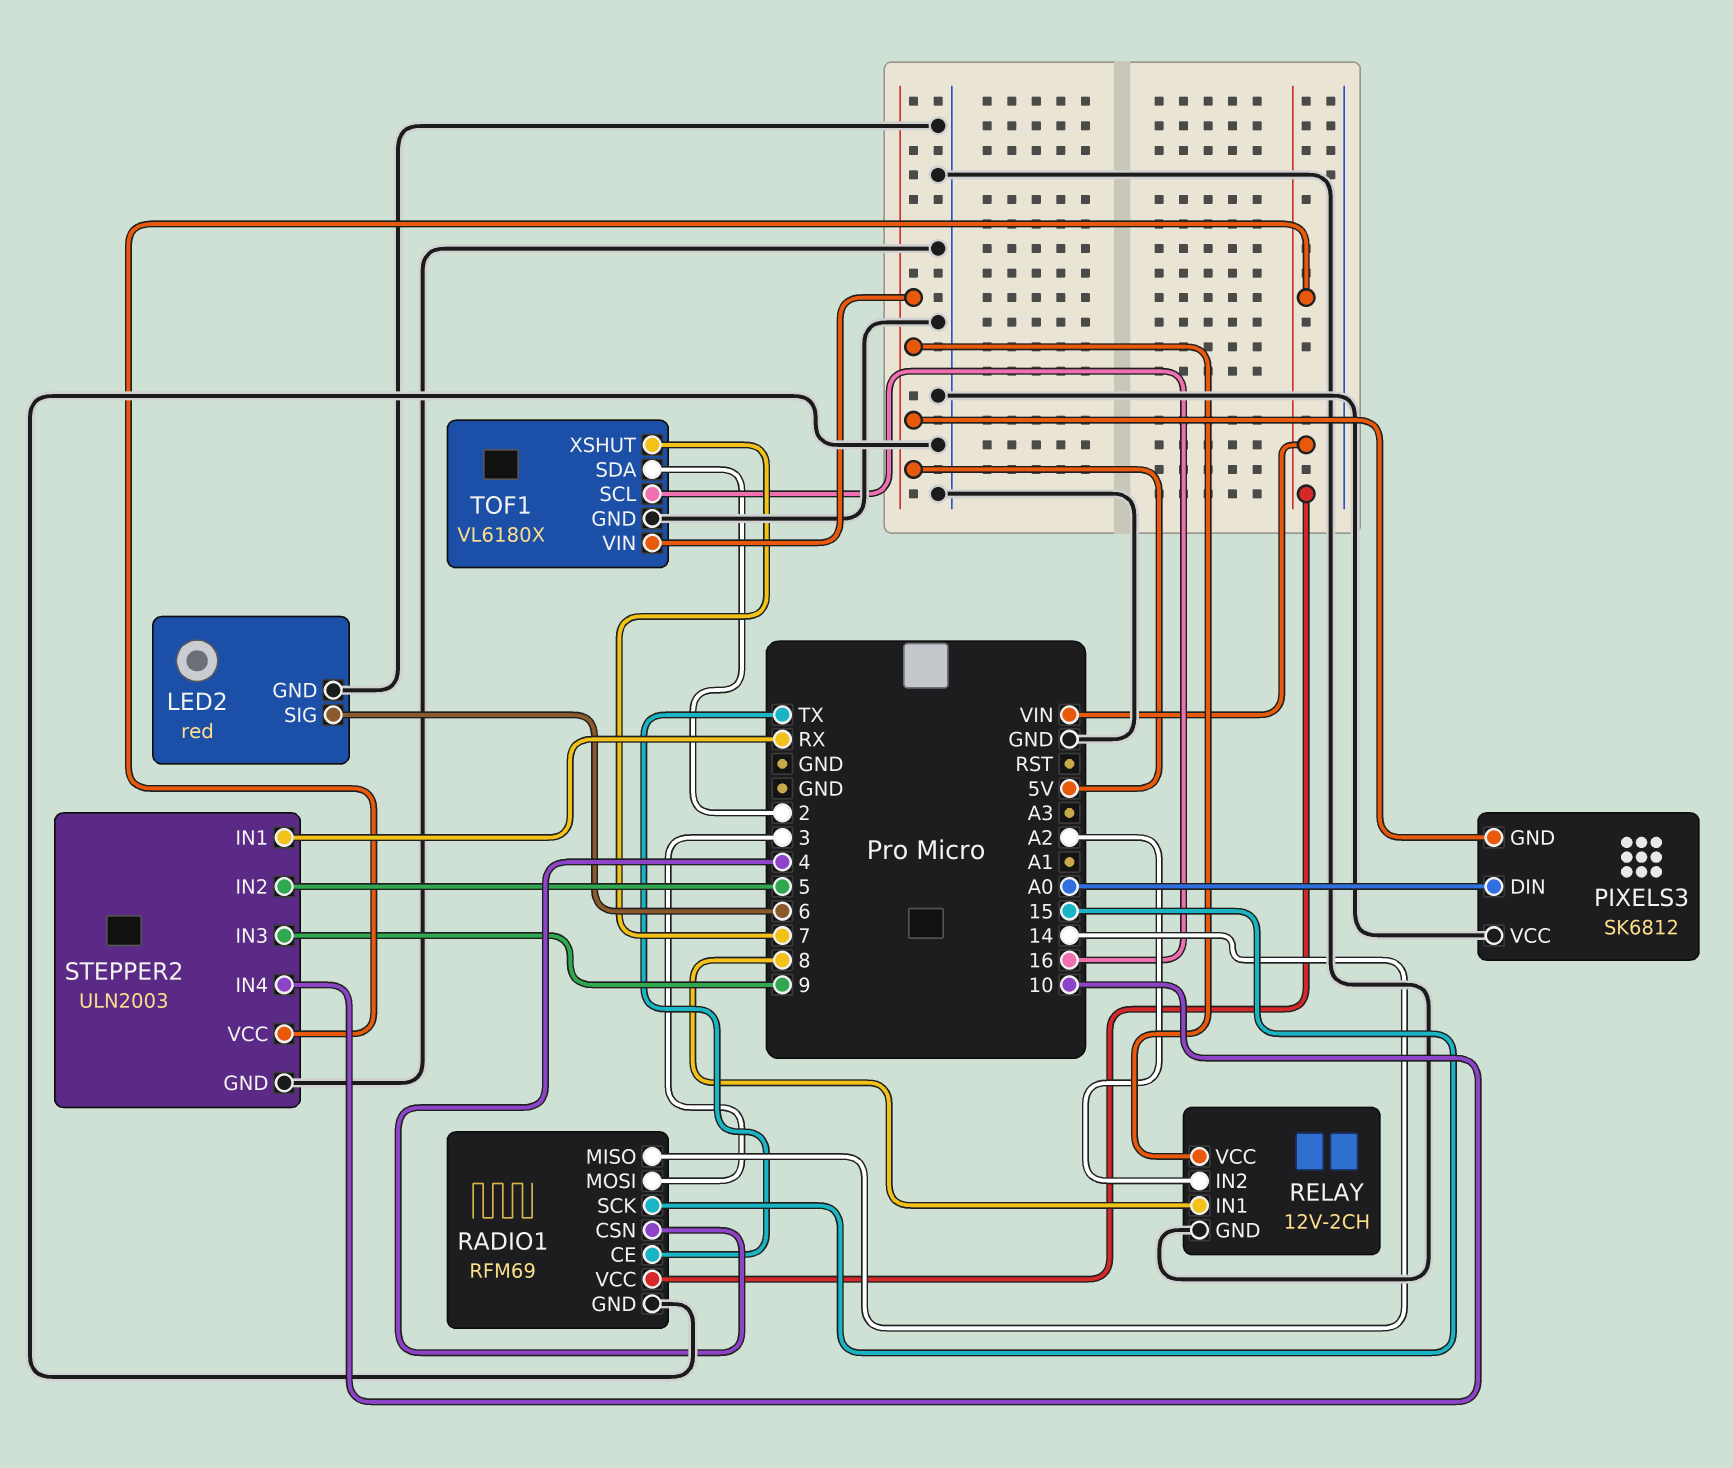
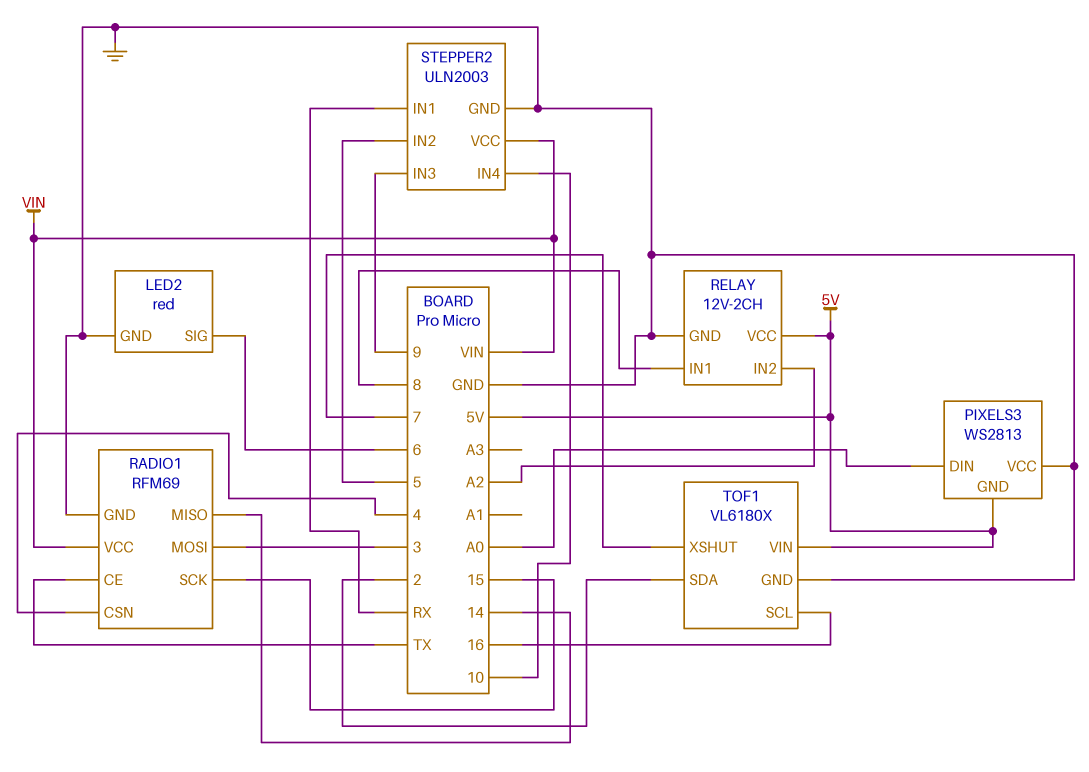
PIXELS3: SK6812 -> WS2813

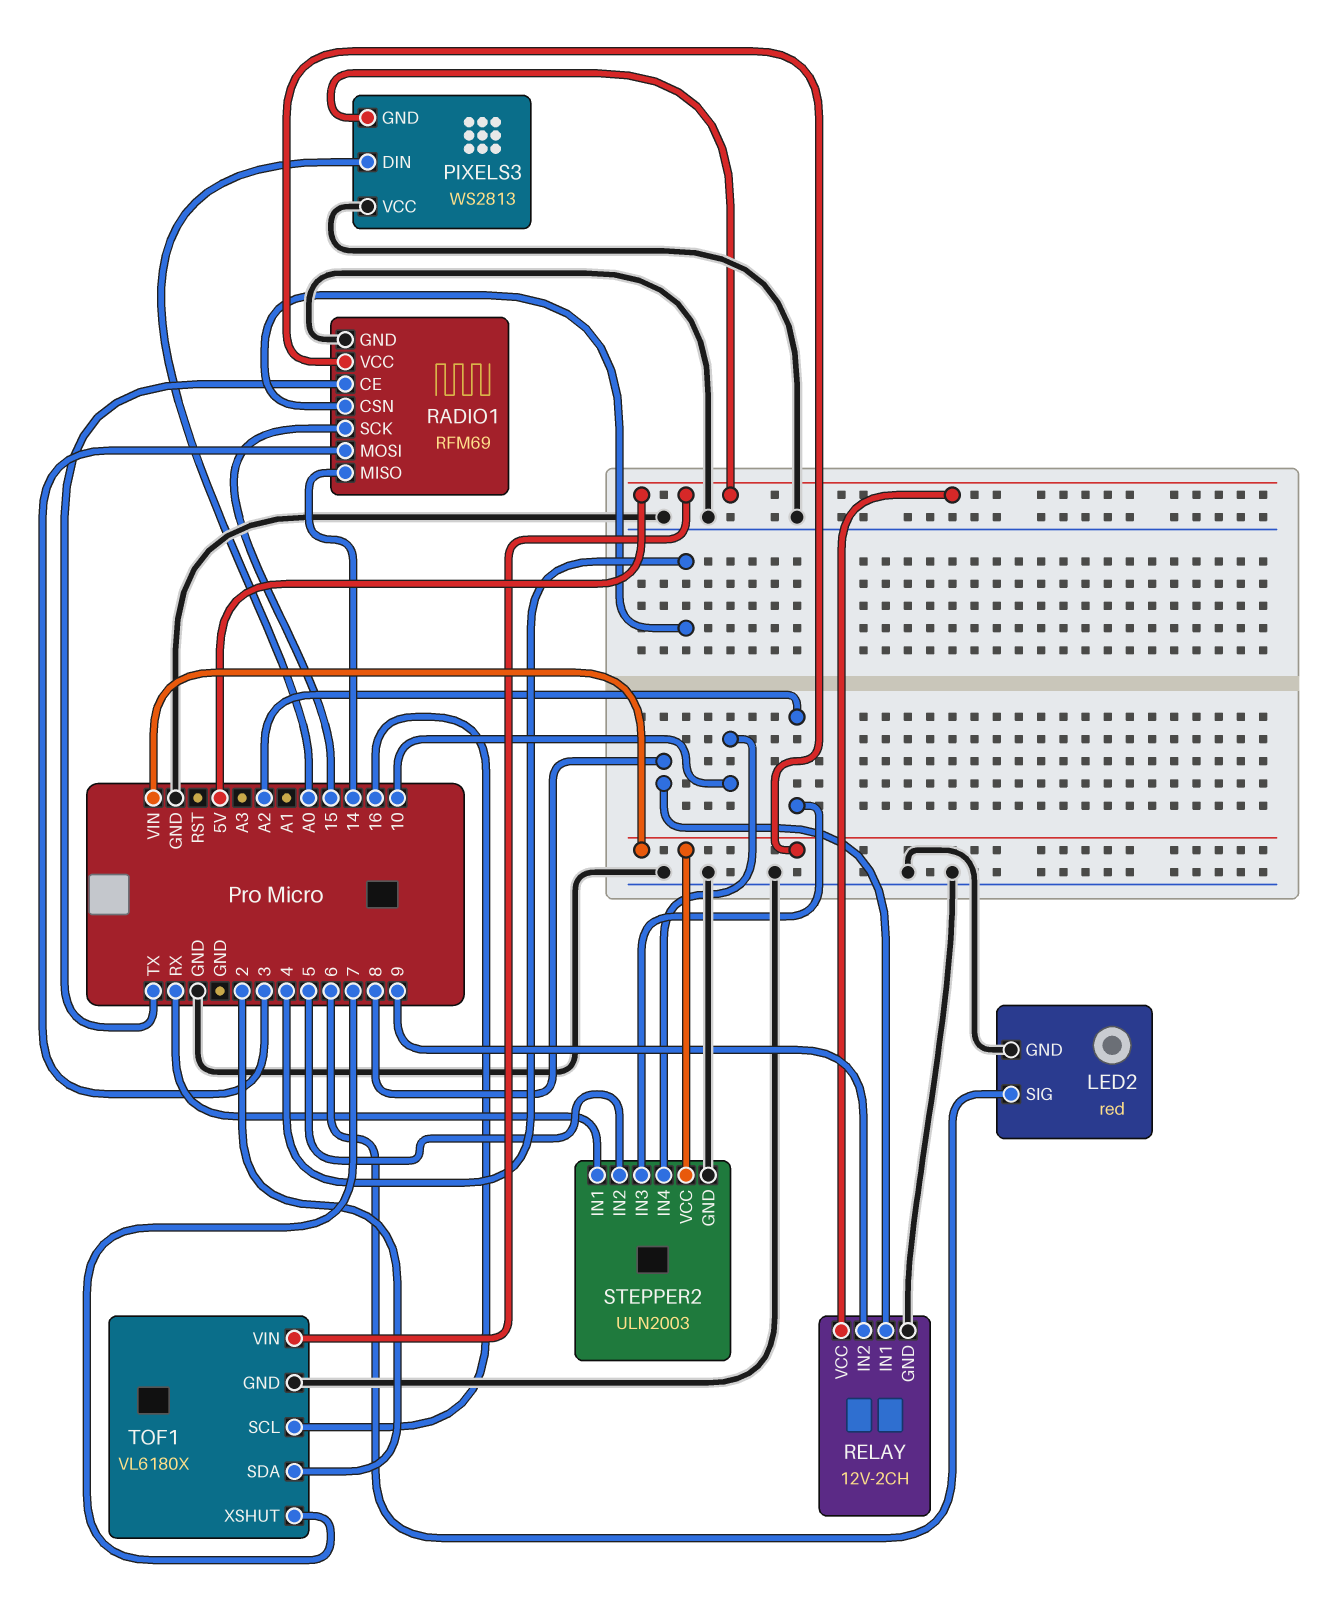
RELAY pin IN2: A2 -> 9
STEPPER2 pin IN3: 9 -> A2

